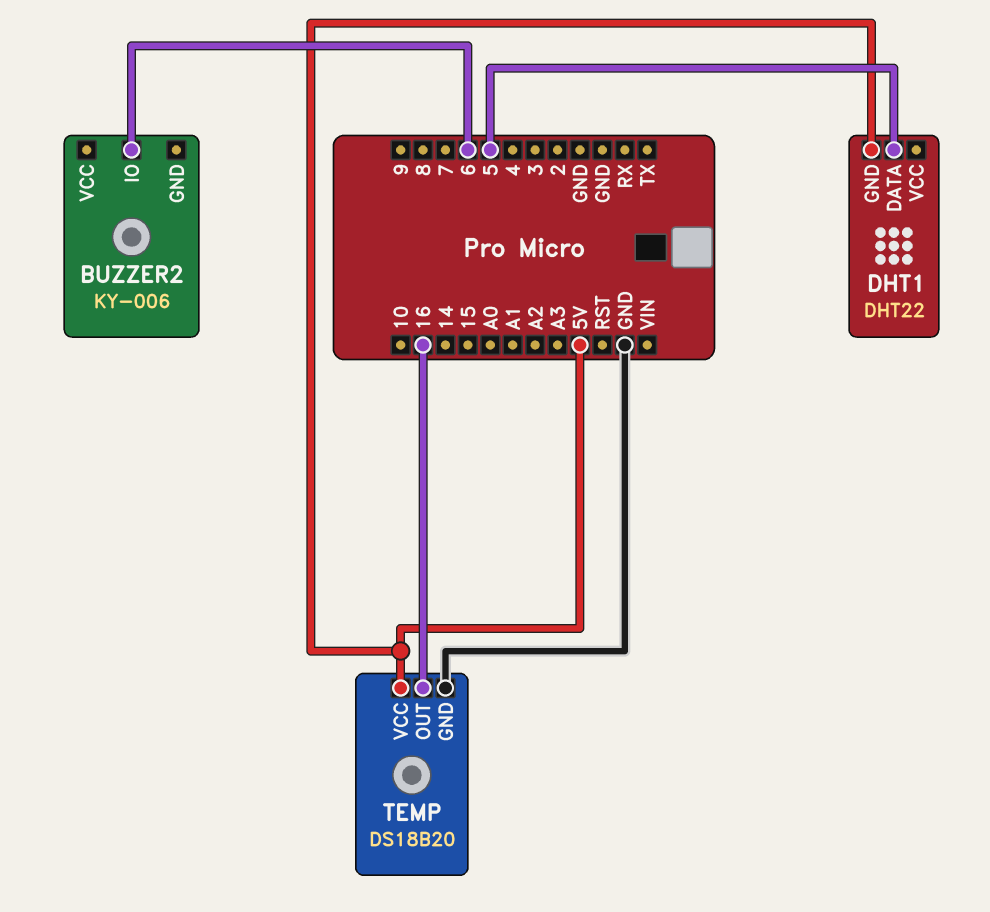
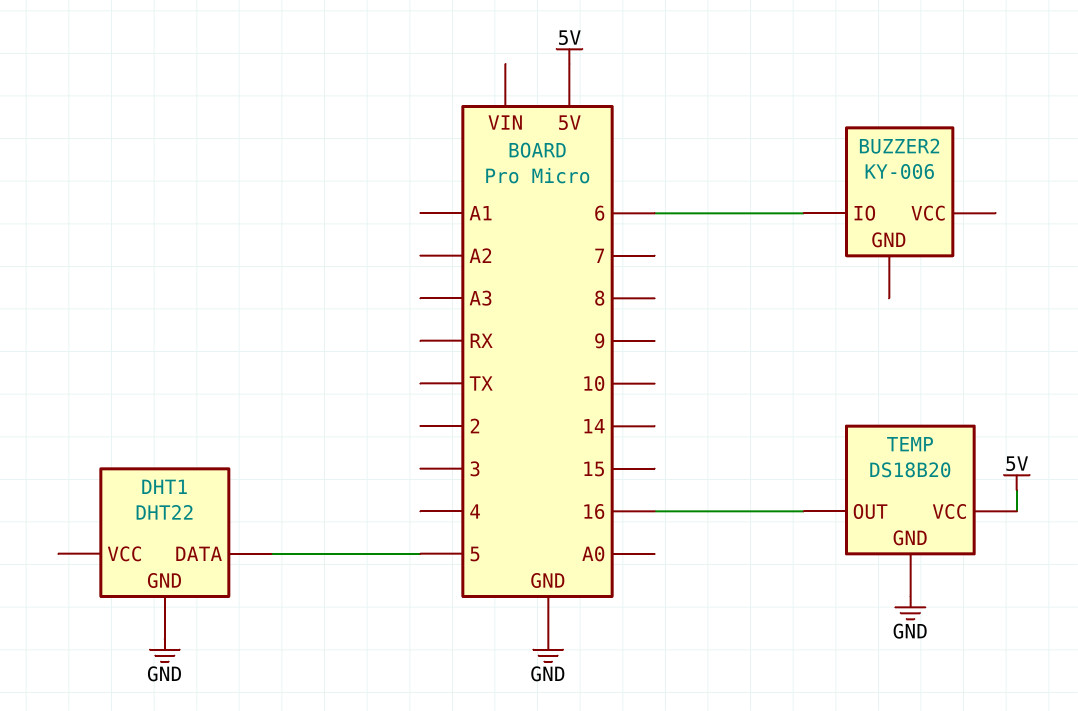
DHT1 pin GND: 5V -> GND

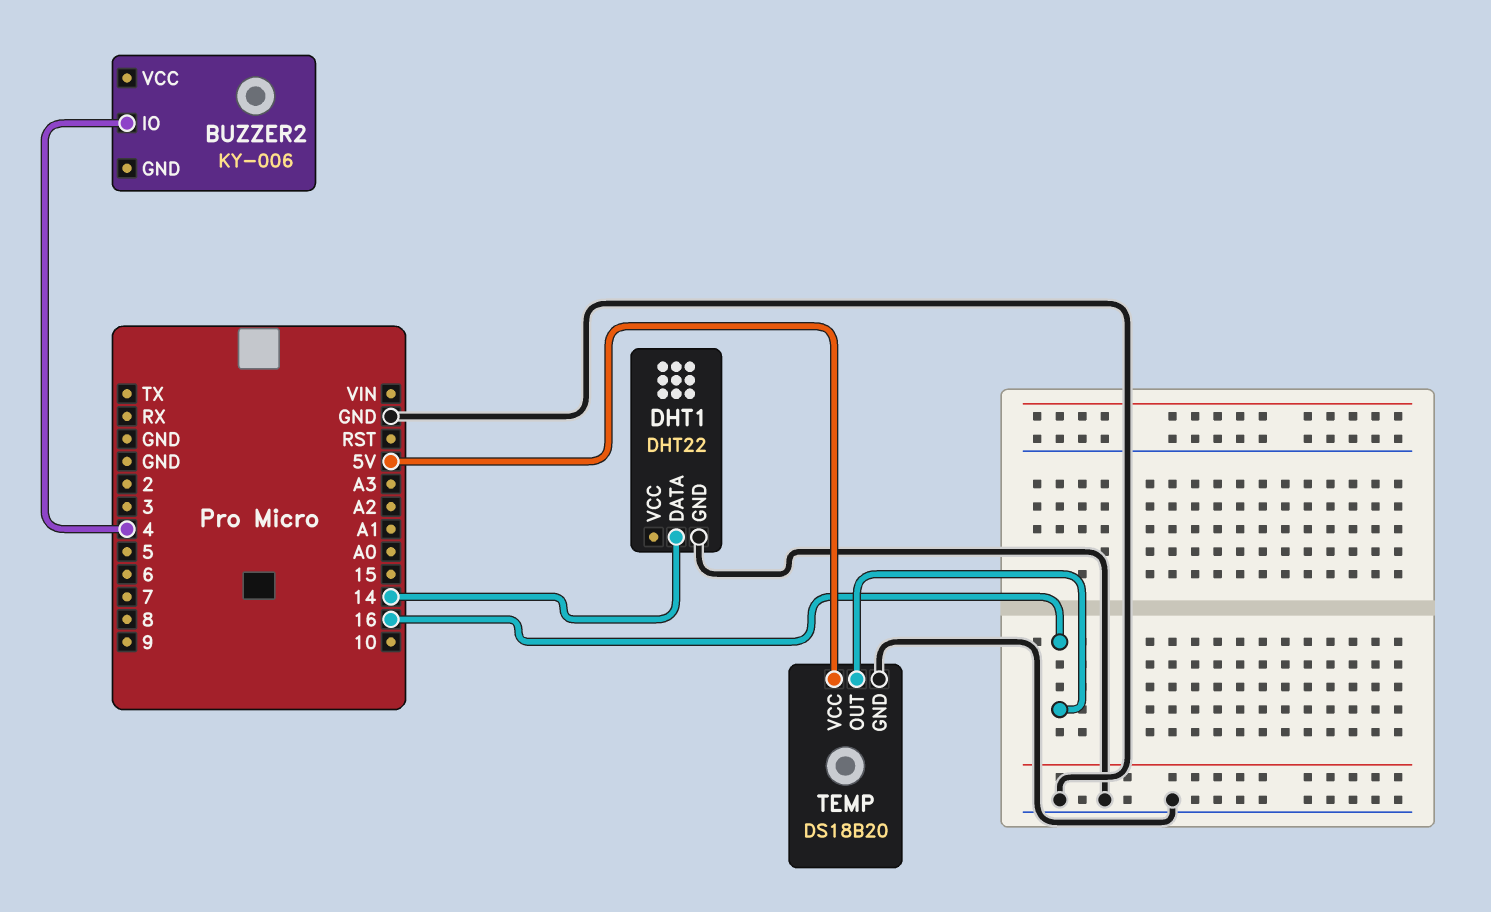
BUZZER2 pin IO: 6 -> 4
DHT1 pin DATA: 5 -> 14

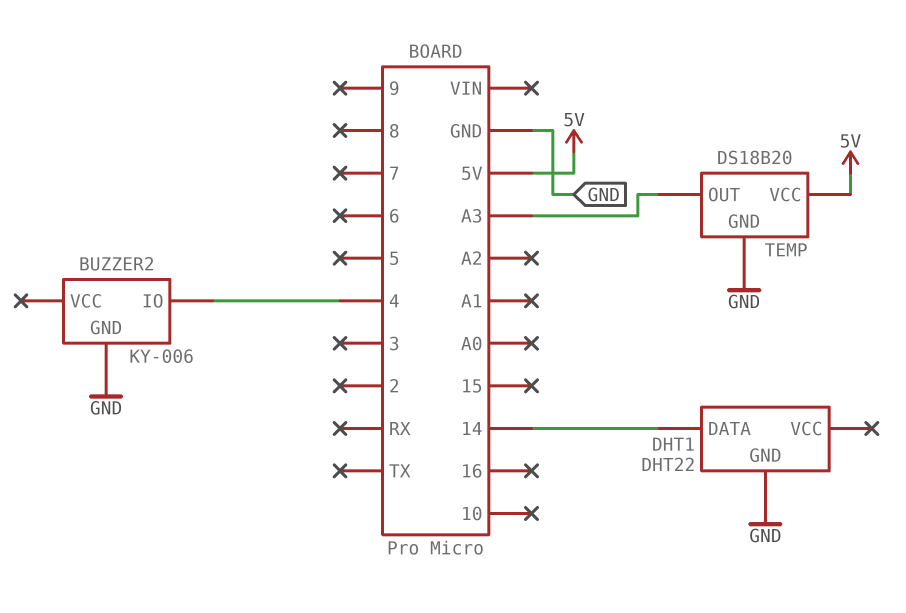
BUZZER2 pin GND: none -> GND
TEMP pin OUT: 16 -> A3

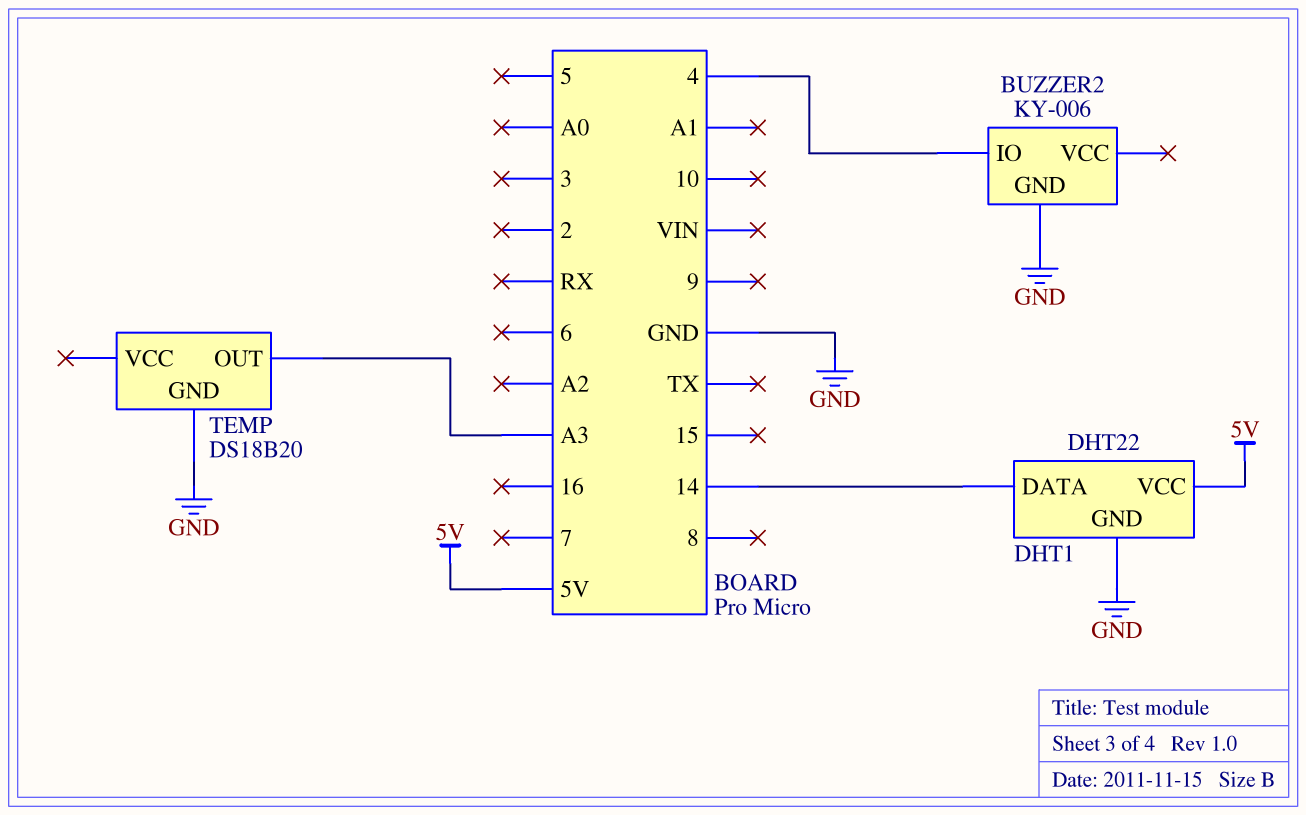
DHT1 pin VCC: none -> 5V
TEMP pin VCC: 5V -> none

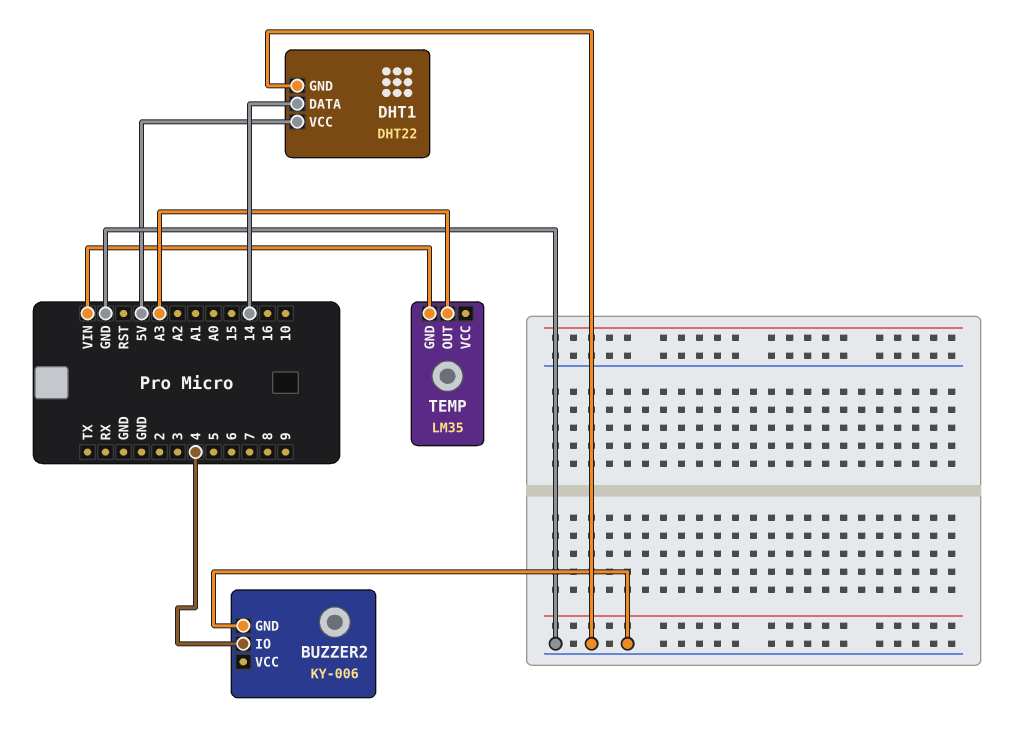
TEMP: DS18B20 -> LM35
TEMP pin GND: GND -> VIN

